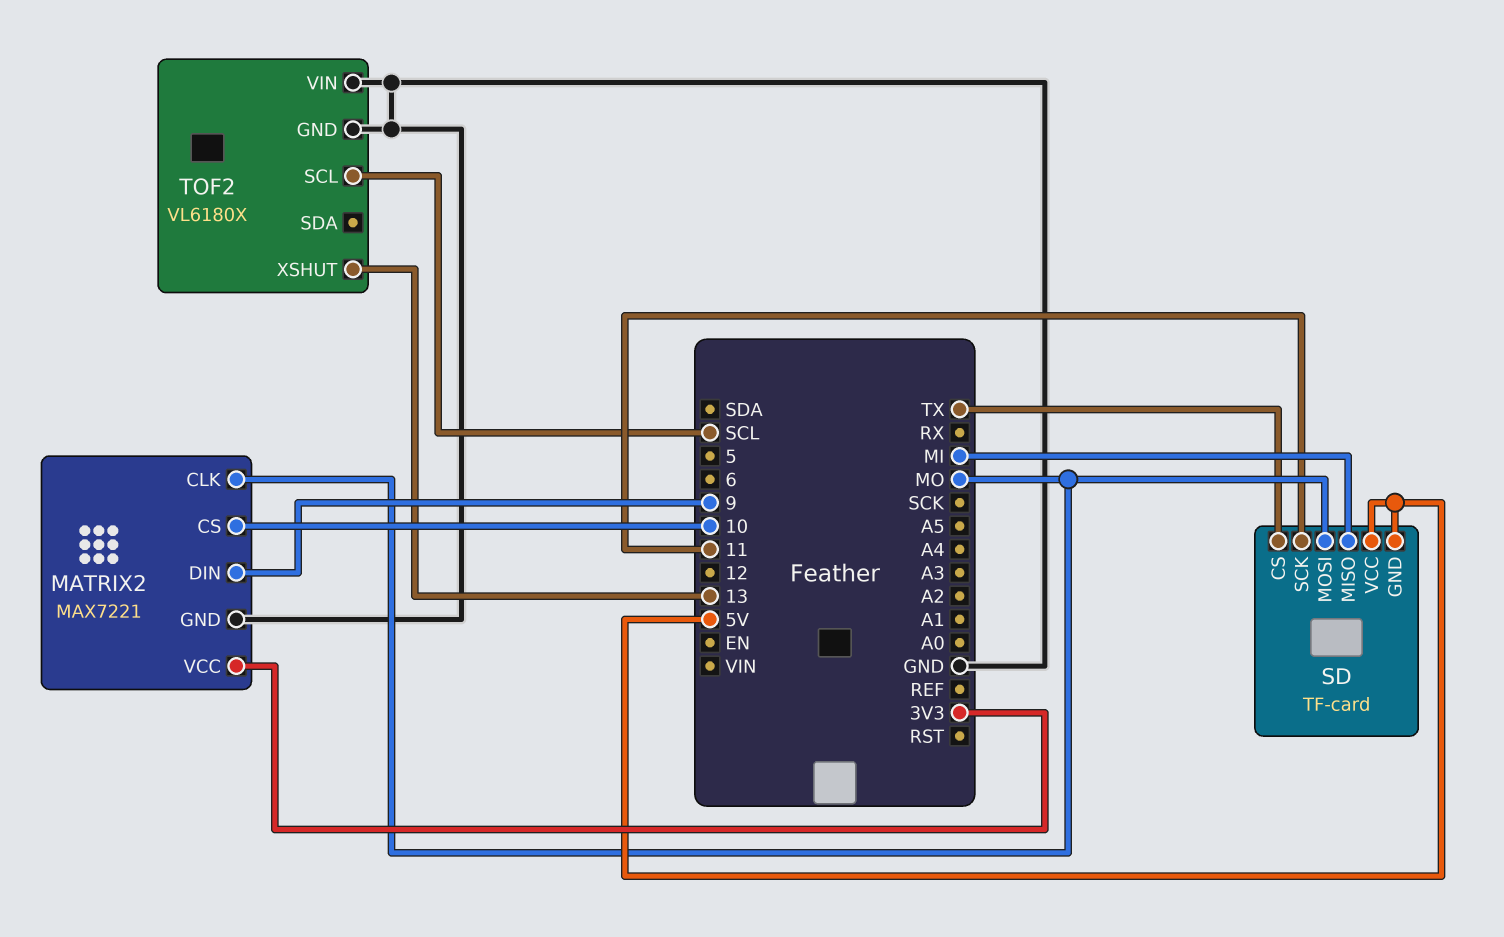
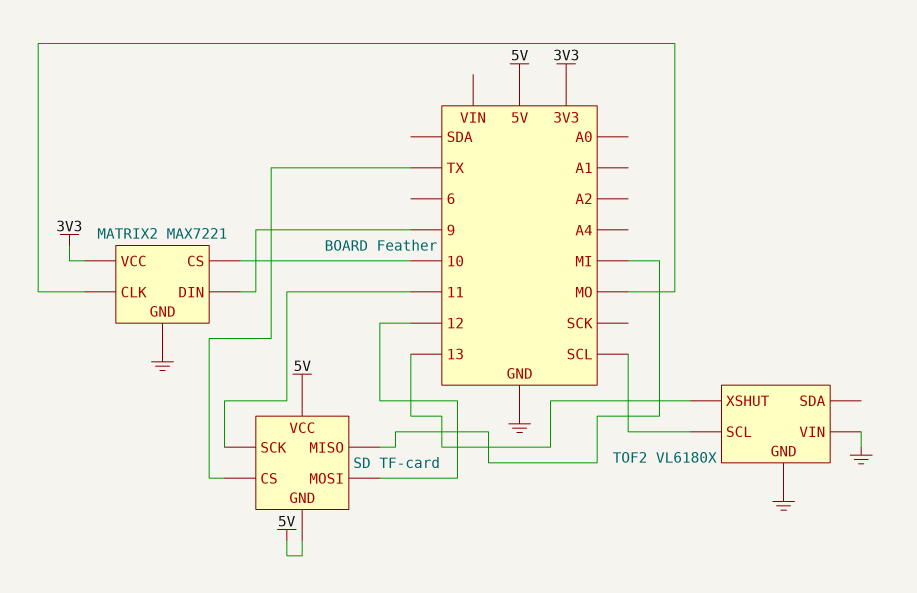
SD pin MOSI: MO -> 12

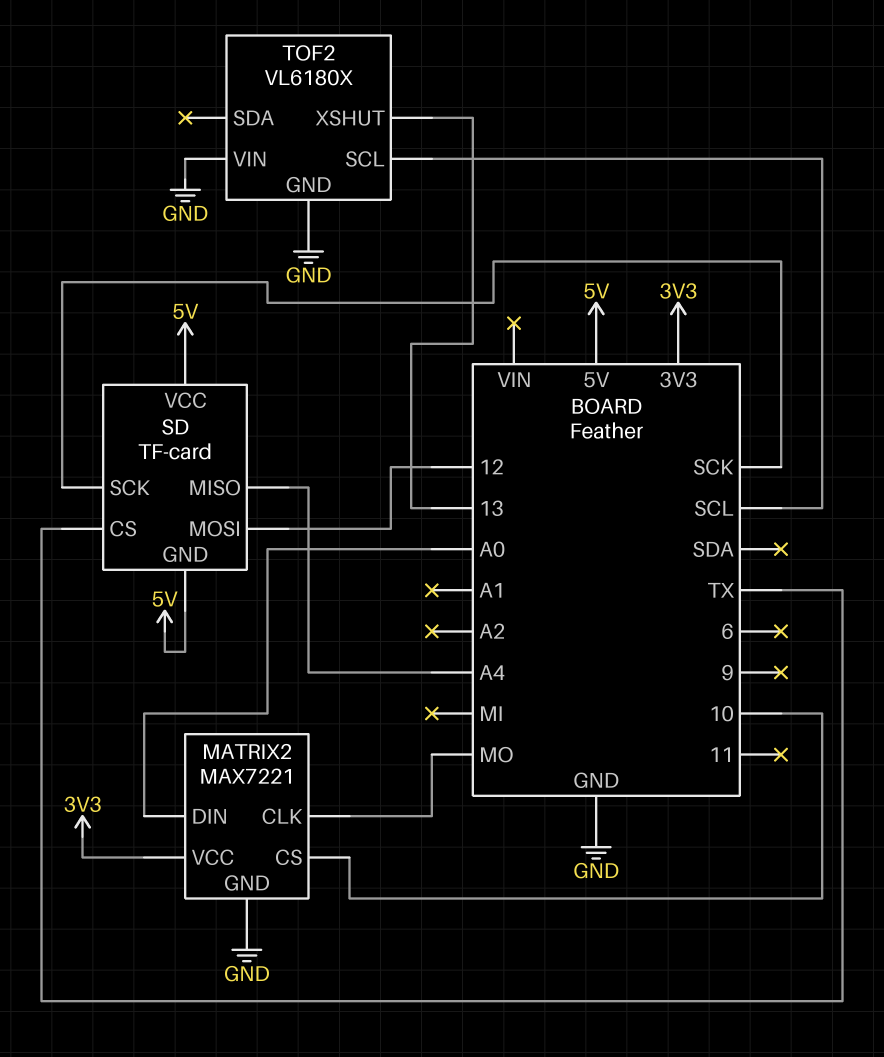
MATRIX2 pin DIN: 9 -> A0
SD pin MISO: MI -> A4
SD pin SCK: 11 -> SCK

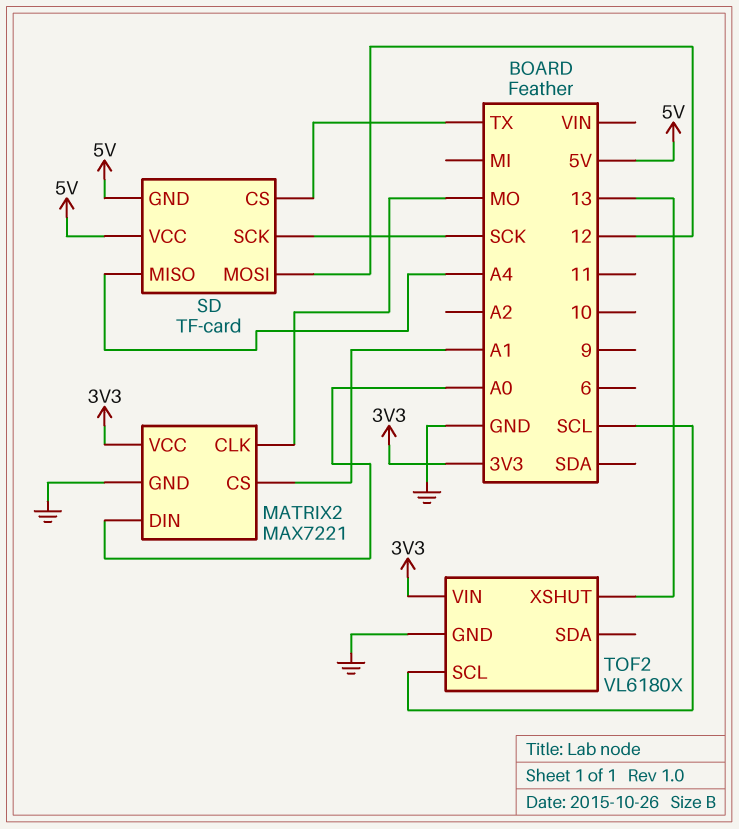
MATRIX2 pin CS: 10 -> A1
TOF2 pin VIN: GND -> 3V3

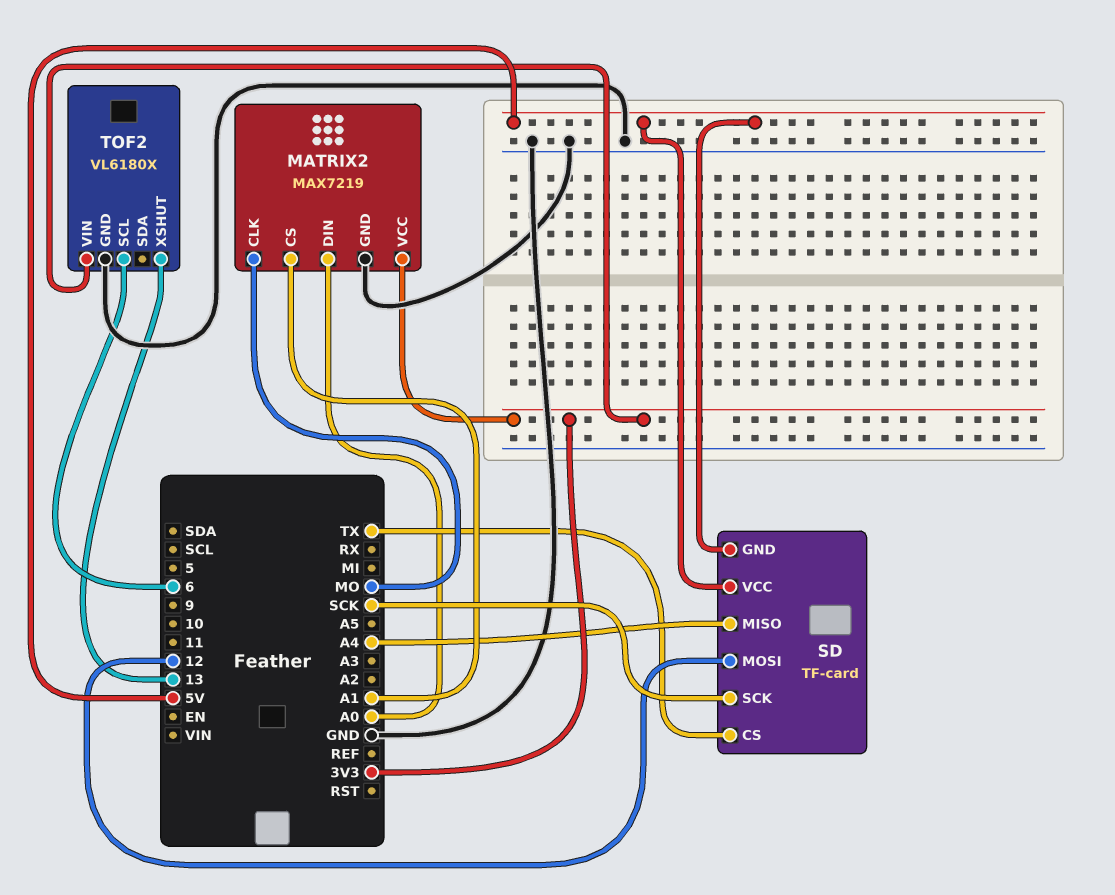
MATRIX2: MAX7221 -> MAX7219
TOF2 pin SCL: SCL -> 6

